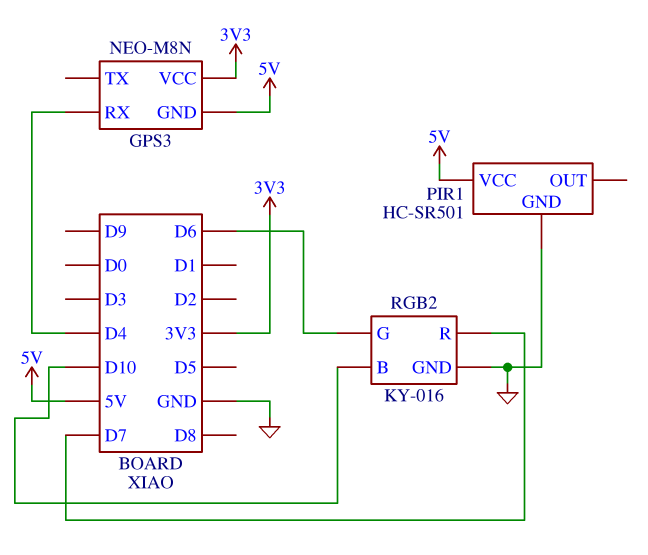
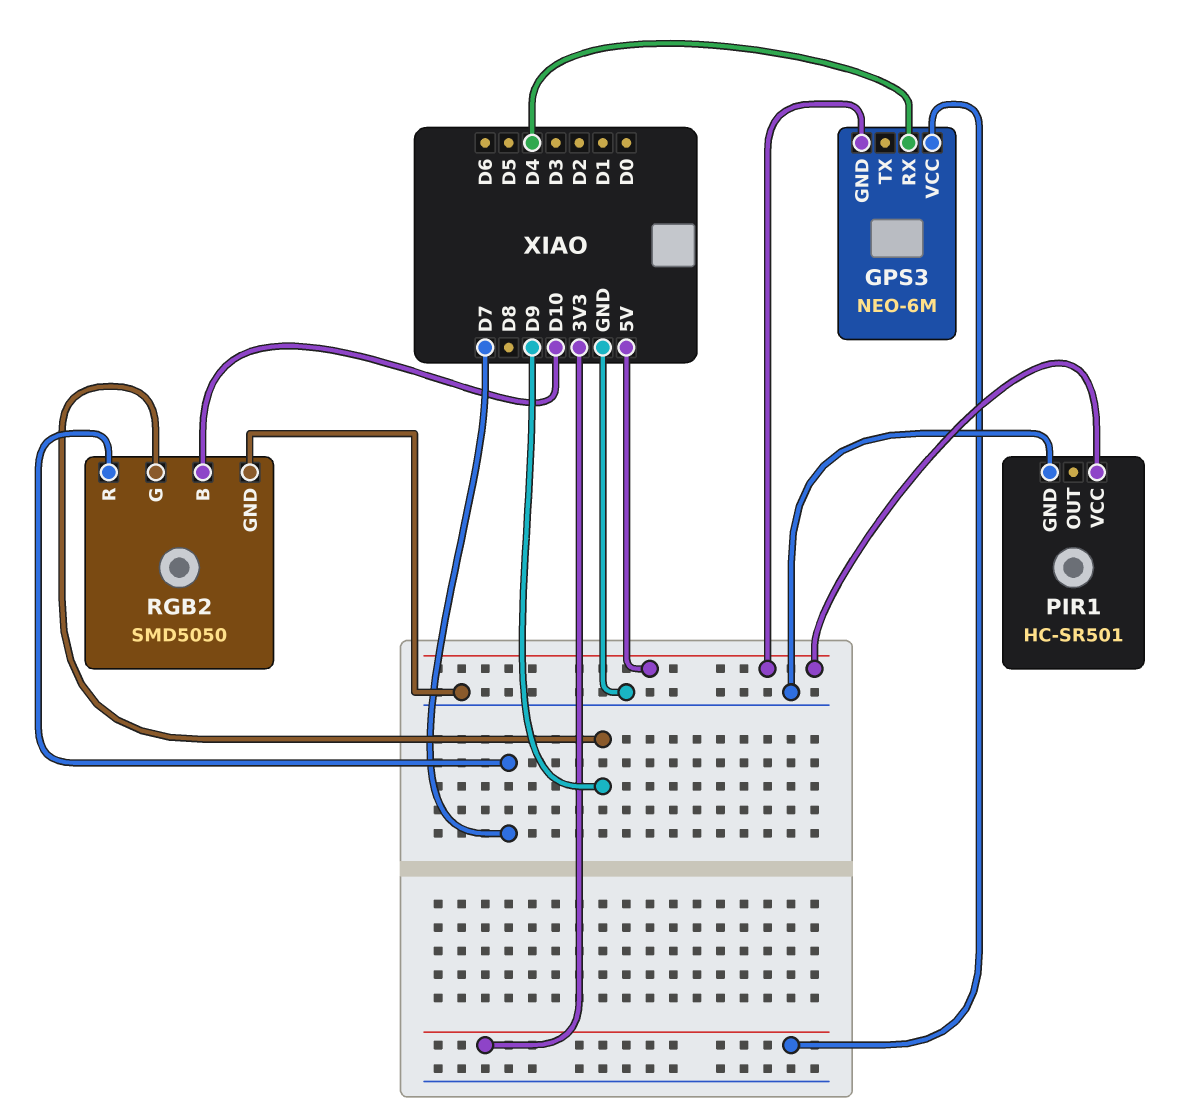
GPS3: NEO-M8N -> NEO-6M
RGB2: KY-016 -> SMD5050
RGB2 pin G: D6 -> D9

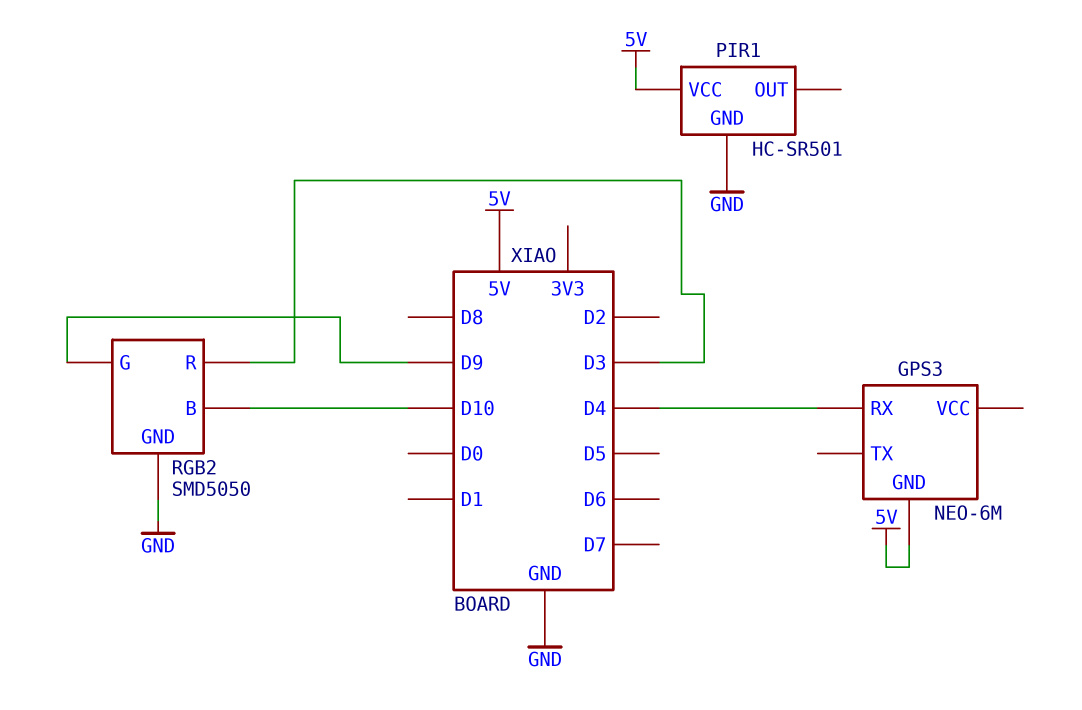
GPS3 pin VCC: 3V3 -> none
RGB2 pin R: D7 -> D3

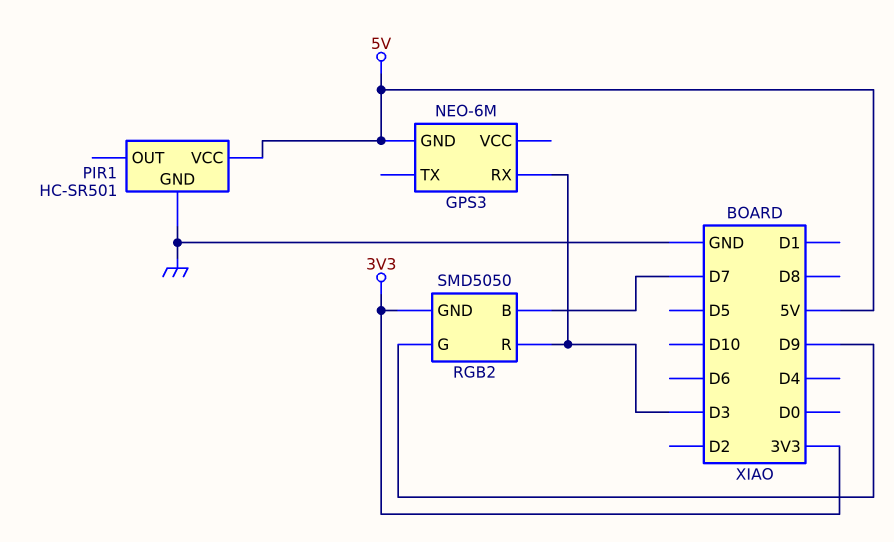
GPS3 pin RX: D4 -> D3
RGB2 pin B: D10 -> D7
RGB2 pin GND: GND -> 3V3

